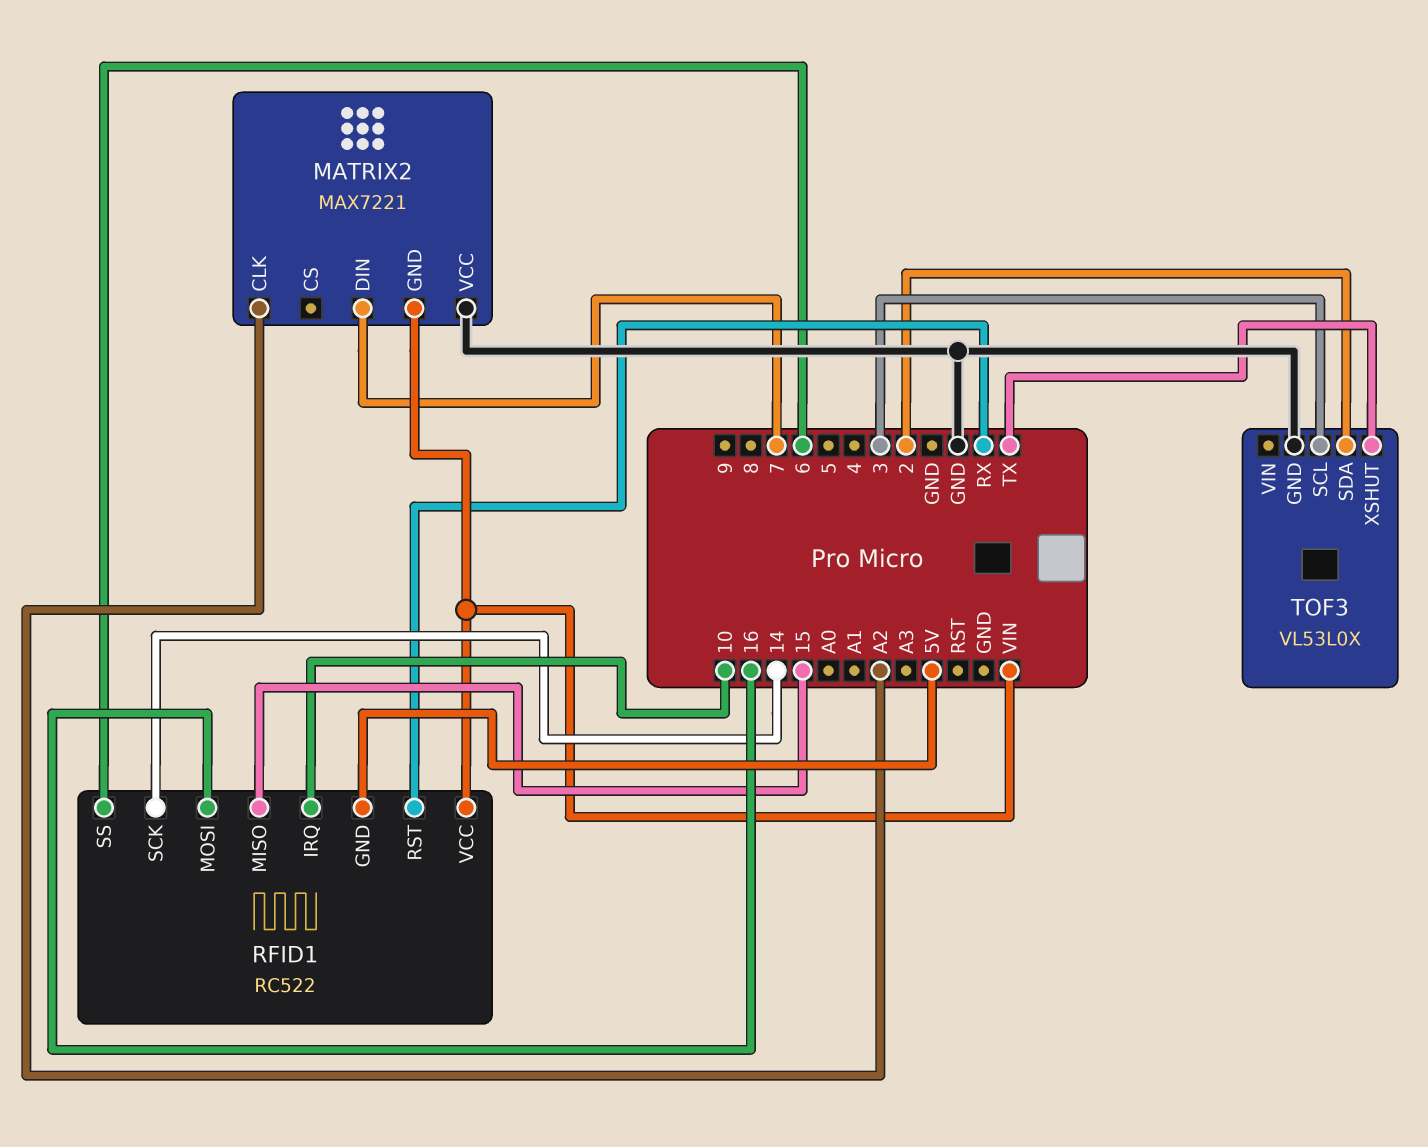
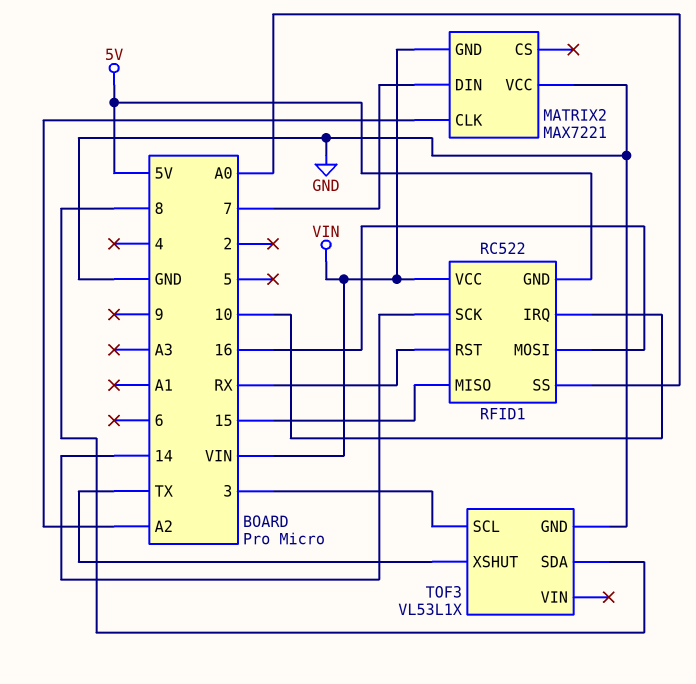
RFID1 pin SS: 6 -> A0
TOF3: VL53L0X -> VL53L1X
TOF3 pin SDA: 2 -> 8

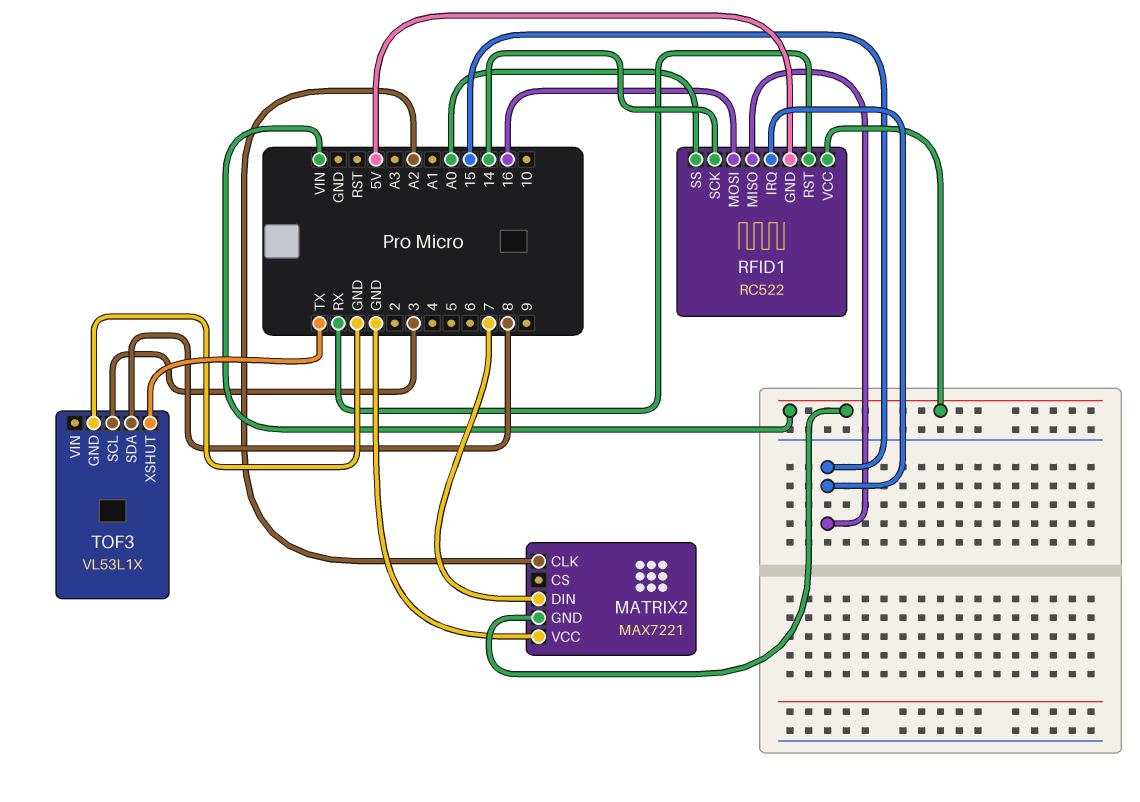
RFID1 pin IRQ: 10 -> 15

